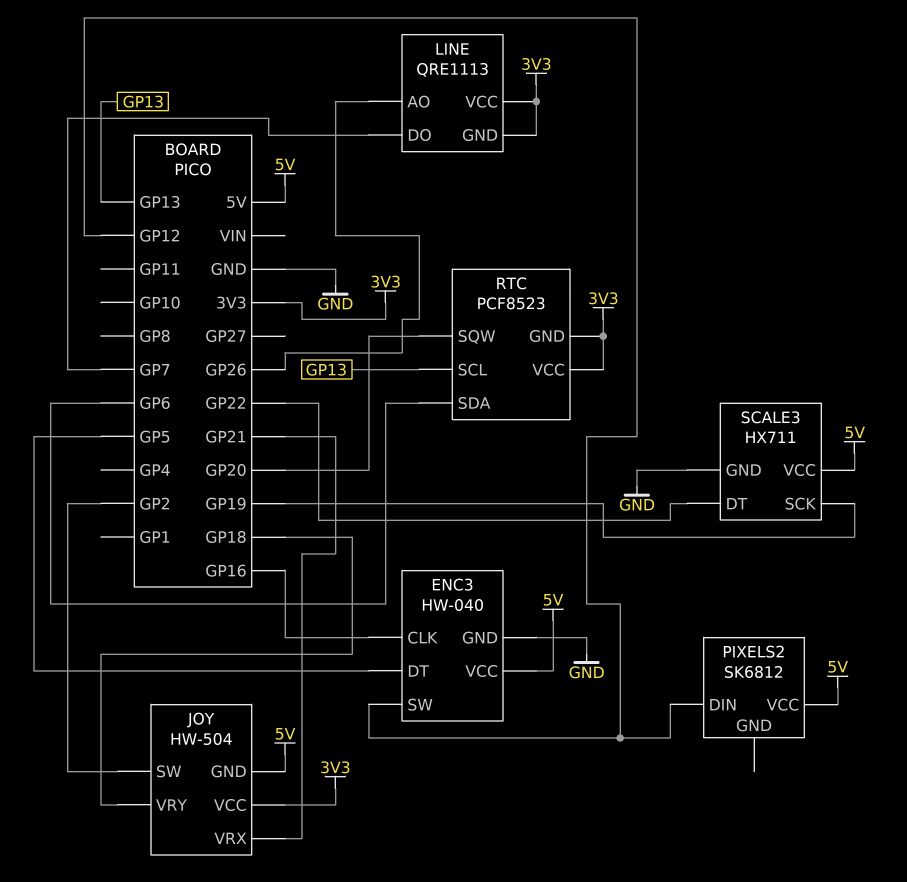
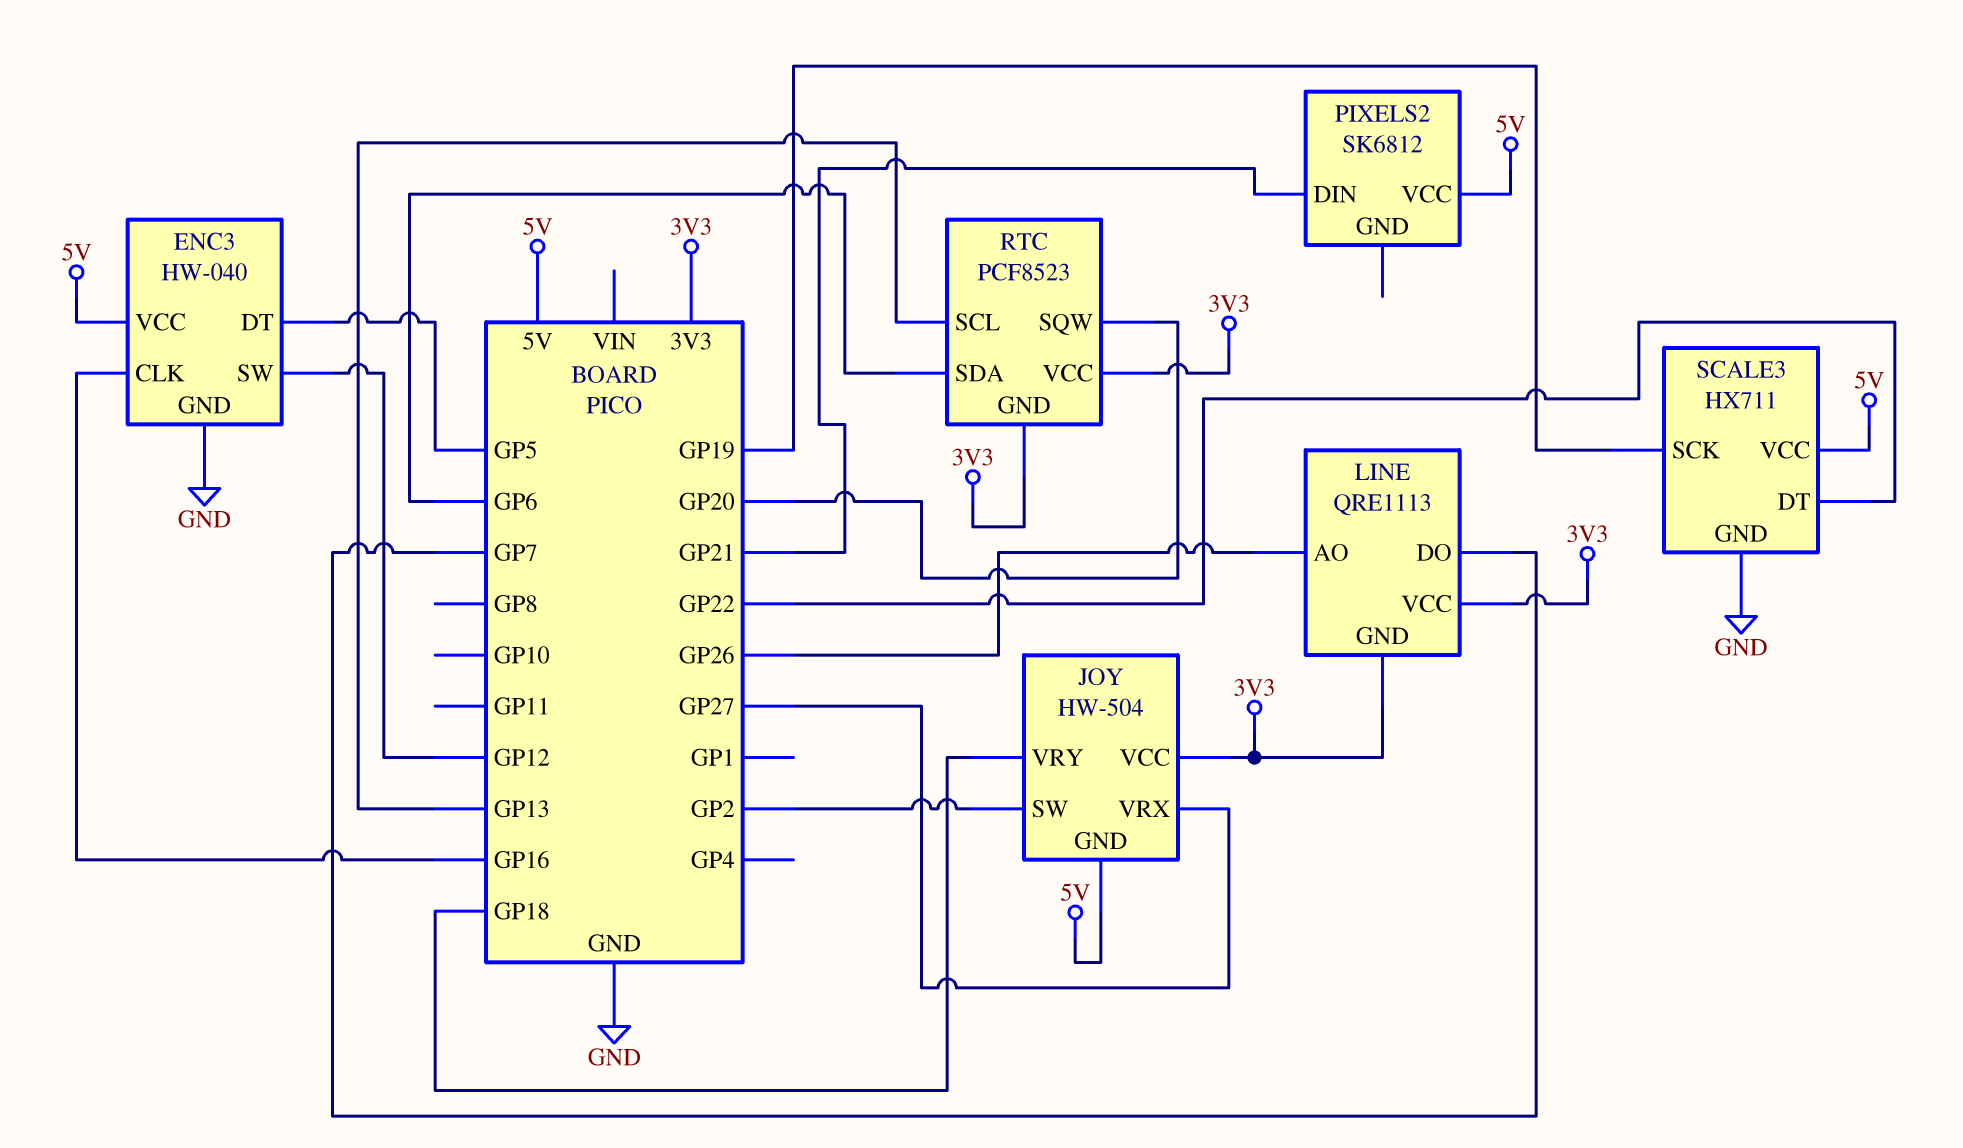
JOY pin VRX: GP21 -> GP27
PIXELS2 pin DIN: GP12 -> GP21

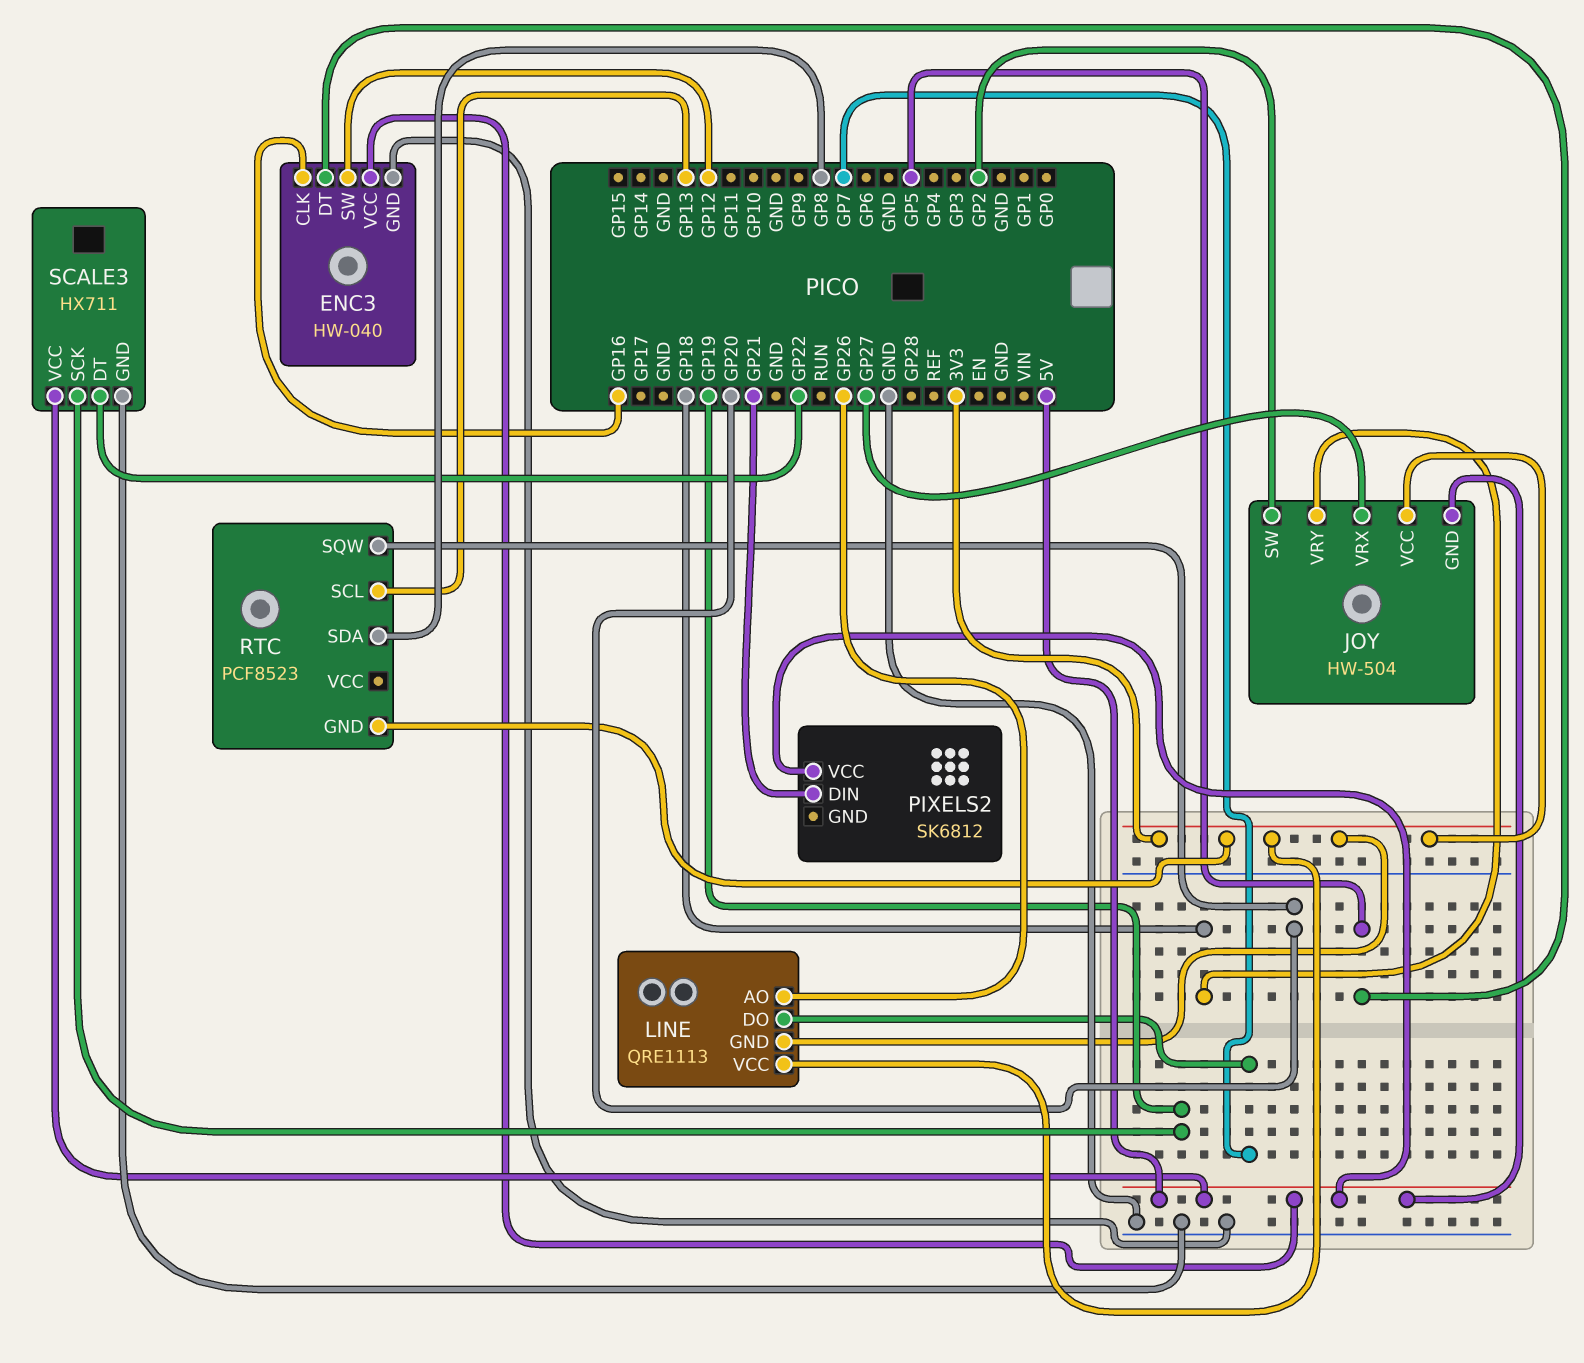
RTC pin SDA: GP6 -> GP8
RTC pin VCC: 3V3 -> none

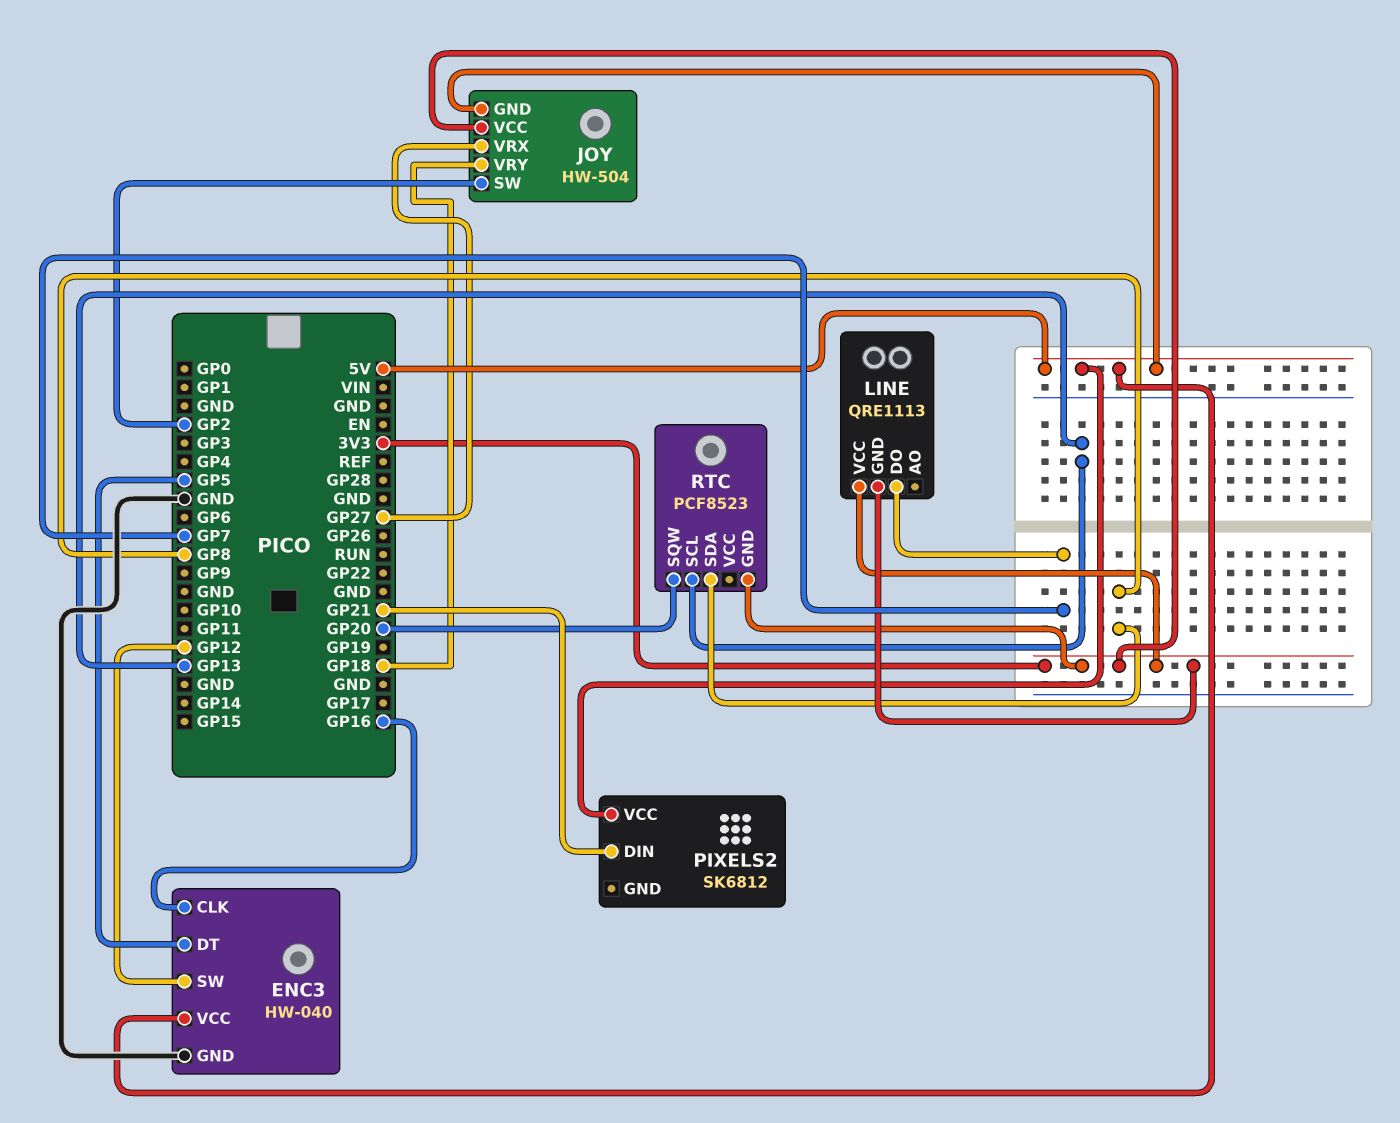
LINE pin AO: GP26 -> none
SCALE3: HX711 -> none
SCALE3 pin DT: GP22 -> none
SCALE3 pin GND: GND -> none
SCALE3 pin SCK: GP19 -> none
SCALE3 pin VCC: 5V -> none

